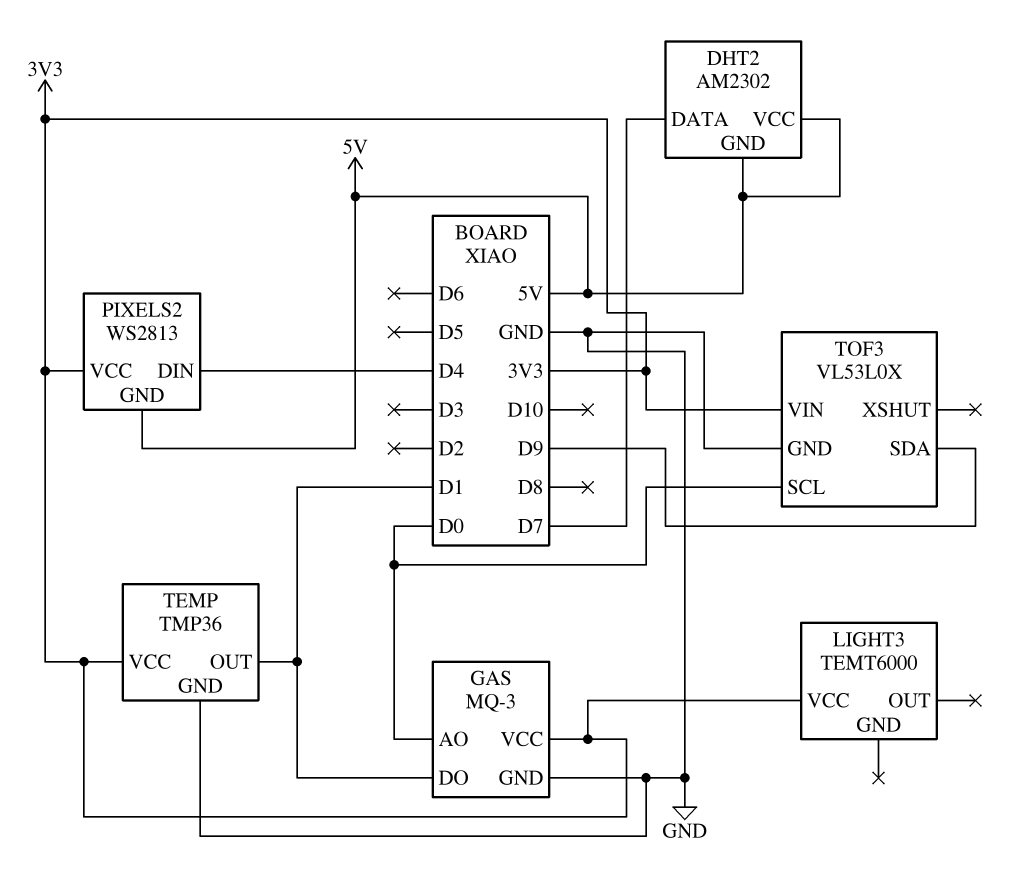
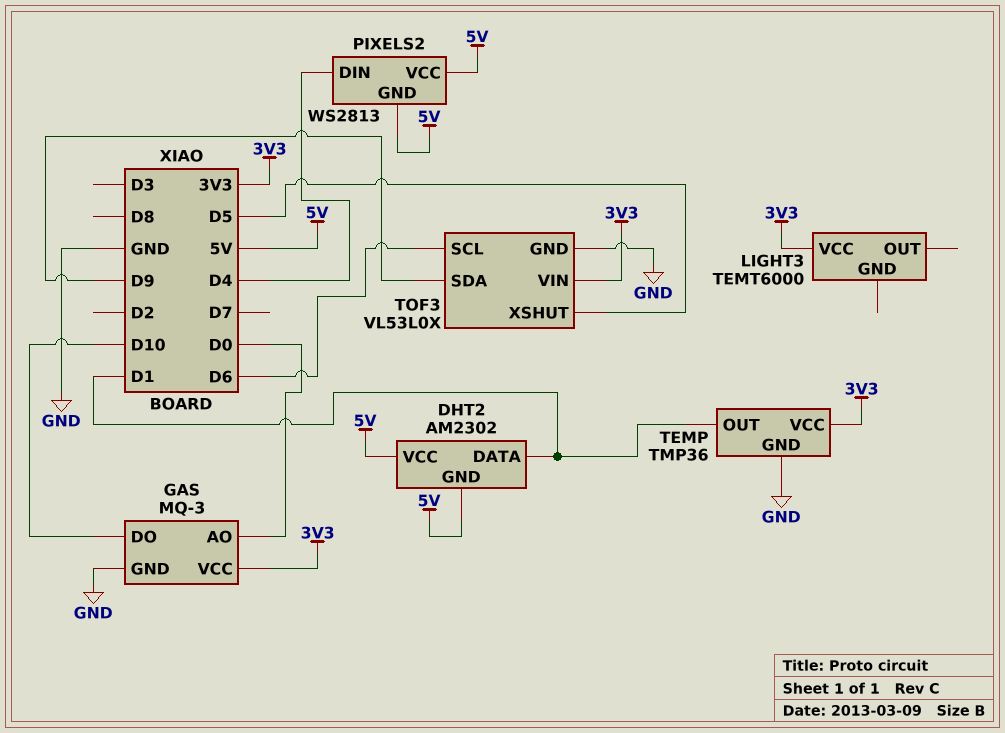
DHT2 pin DATA: D7 -> D1
GAS pin DO: D1 -> D10
PIXELS2 pin VCC: 3V3 -> 5V
TOF3 pin SCL: D0 -> D6
TOF3 pin XSHUT: none -> D5

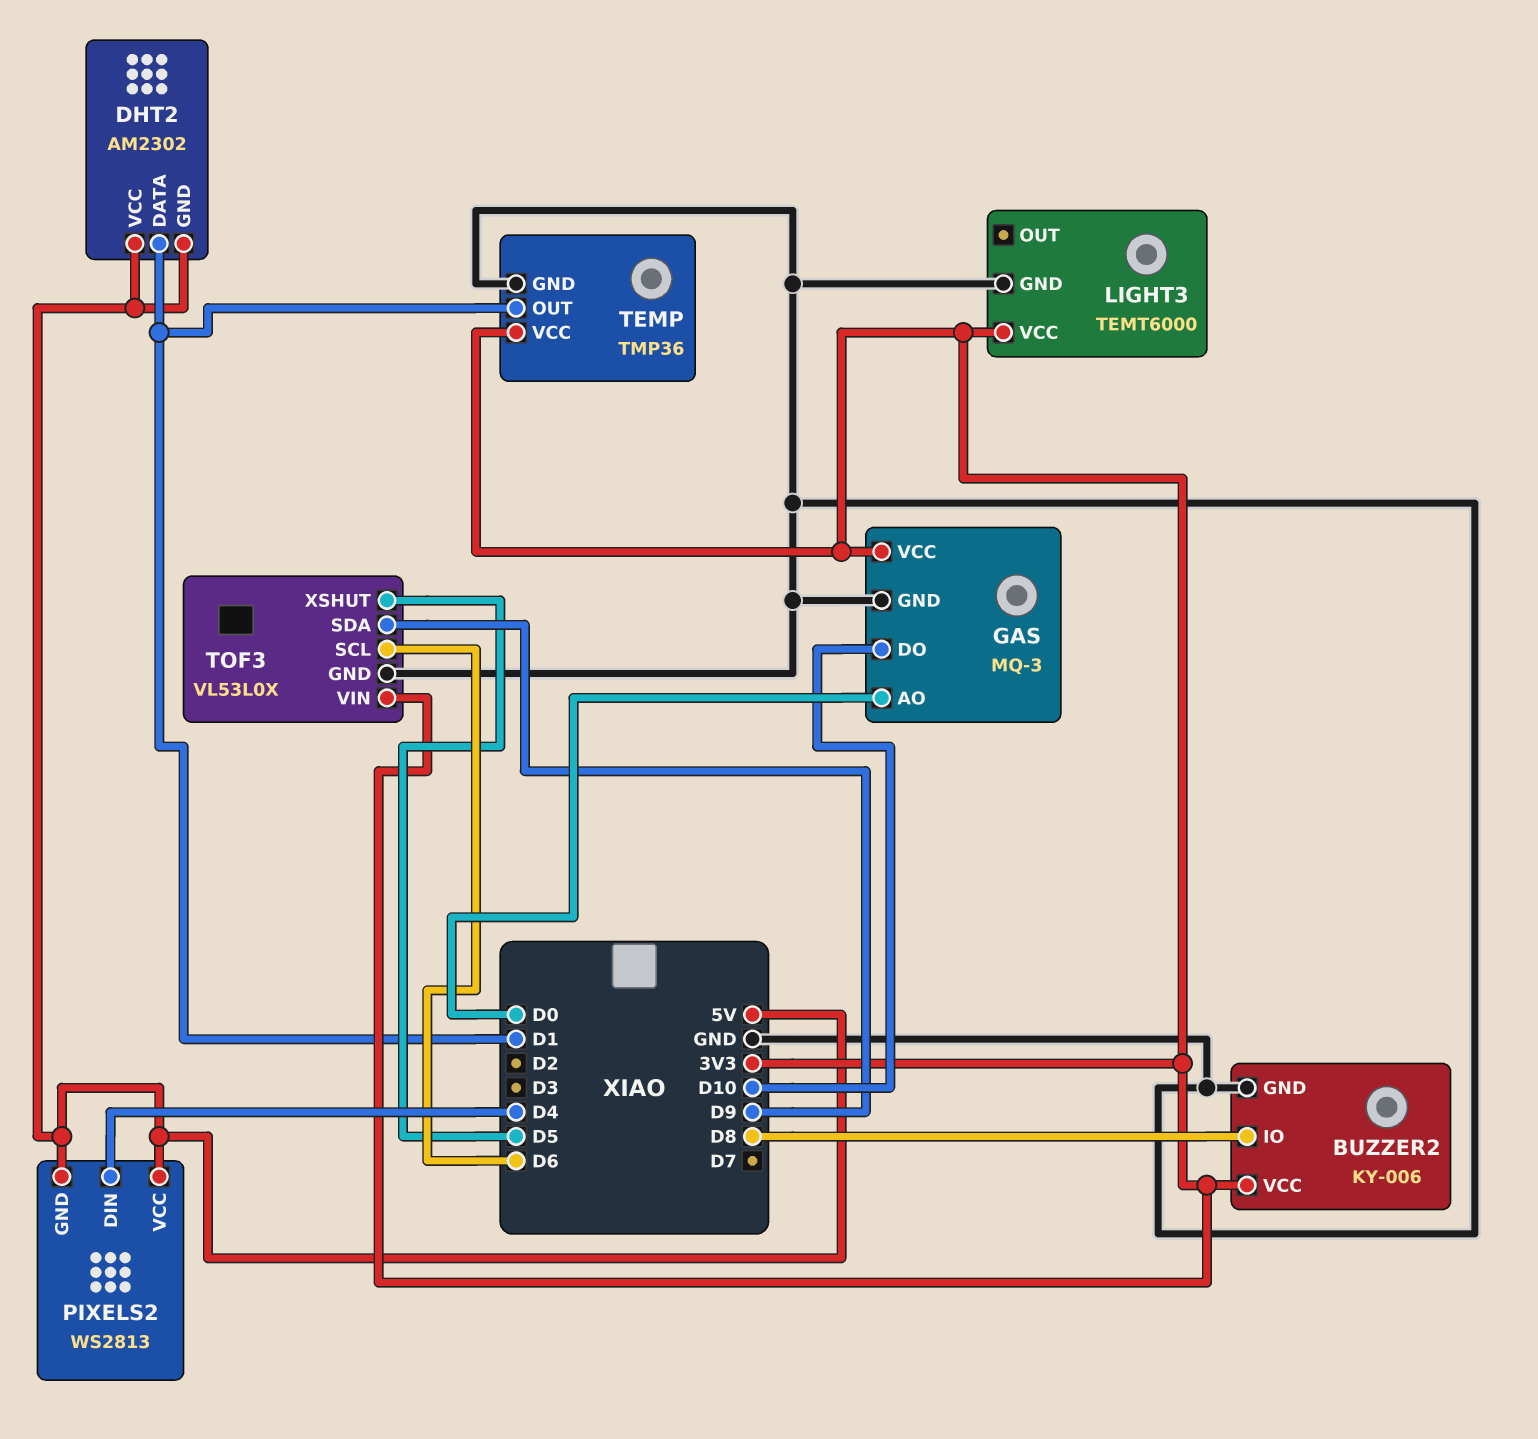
BUZZER2: none -> KY-006
BUZZER2 pin GND: none -> GND
BUZZER2 pin IO: none -> D8
BUZZER2 pin VCC: none -> 3V3
LIGHT3 pin GND: none -> GND

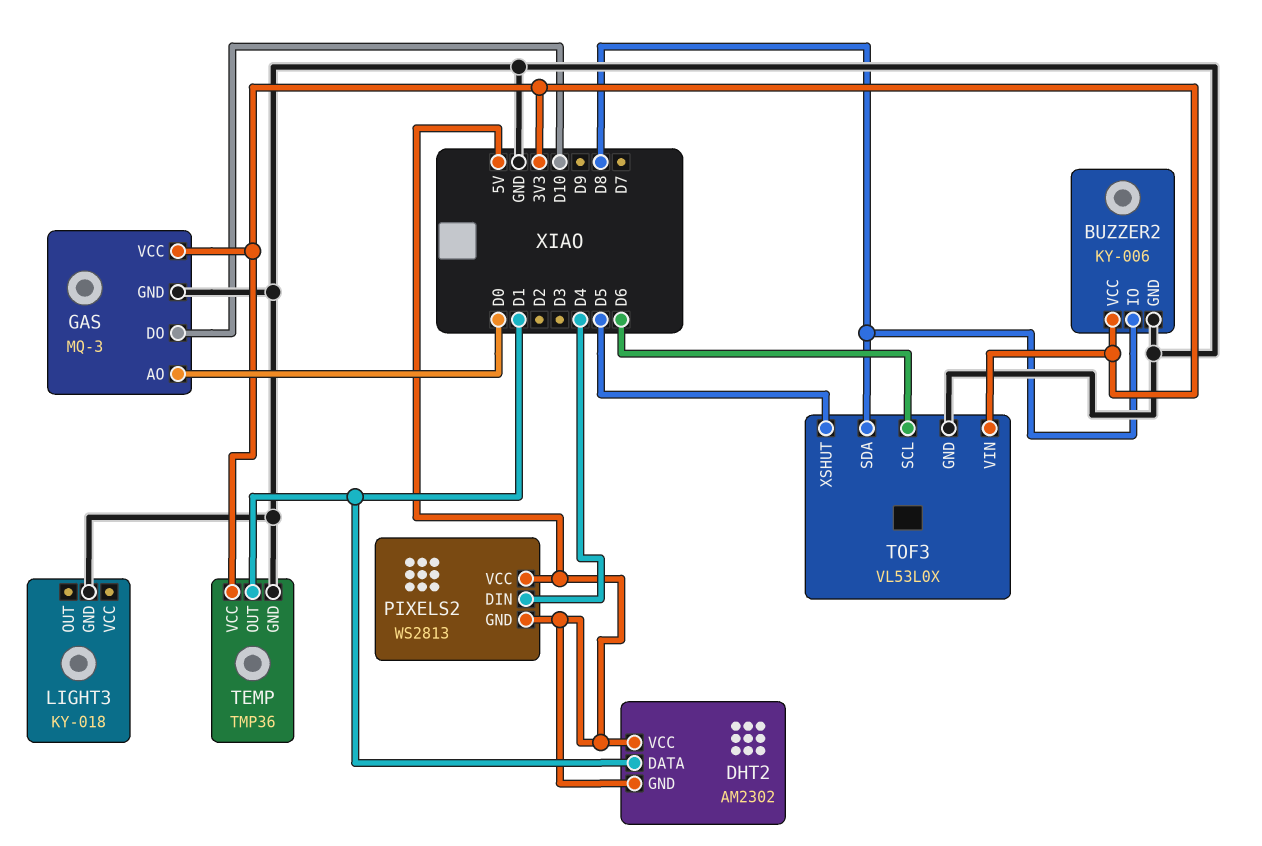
LIGHT3: TEMT6000 -> KY-018
LIGHT3 pin VCC: 3V3 -> none
TOF3 pin SDA: D9 -> D8

